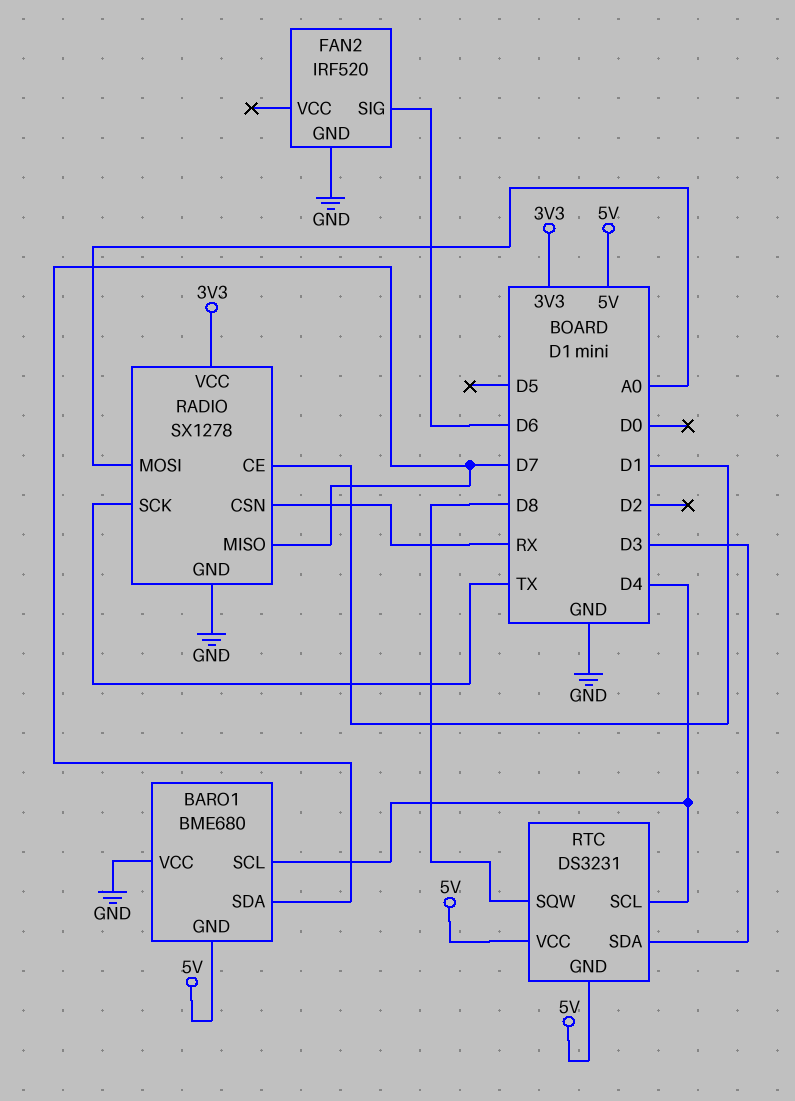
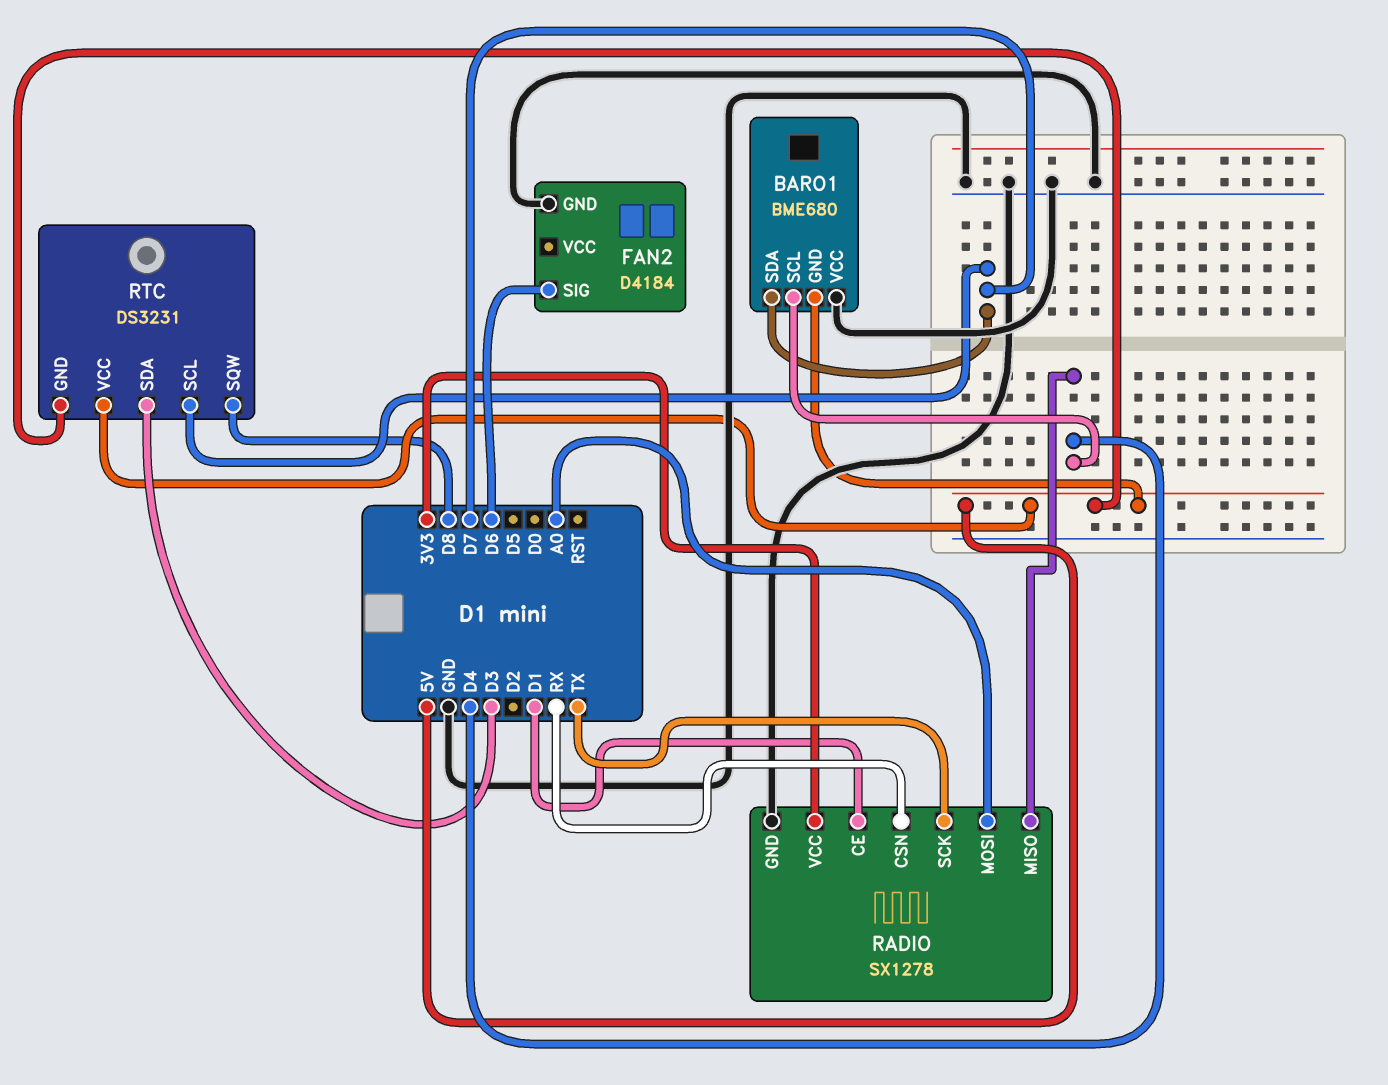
FAN2: IRF520 -> D4184
RADIO pin MISO: D7 -> D4
RTC pin SCL: D4 -> D7

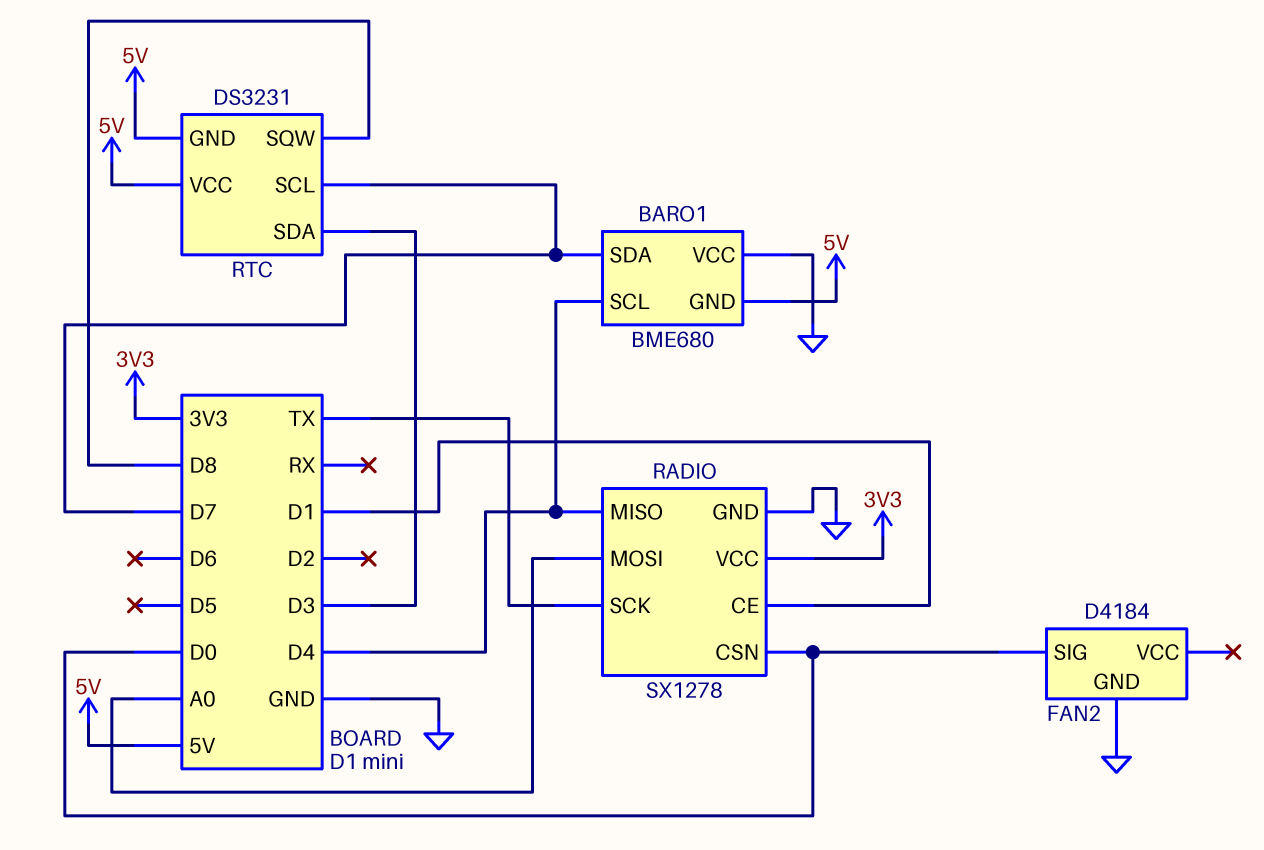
FAN2 pin SIG: D6 -> D0
RADIO pin CSN: RX -> D0

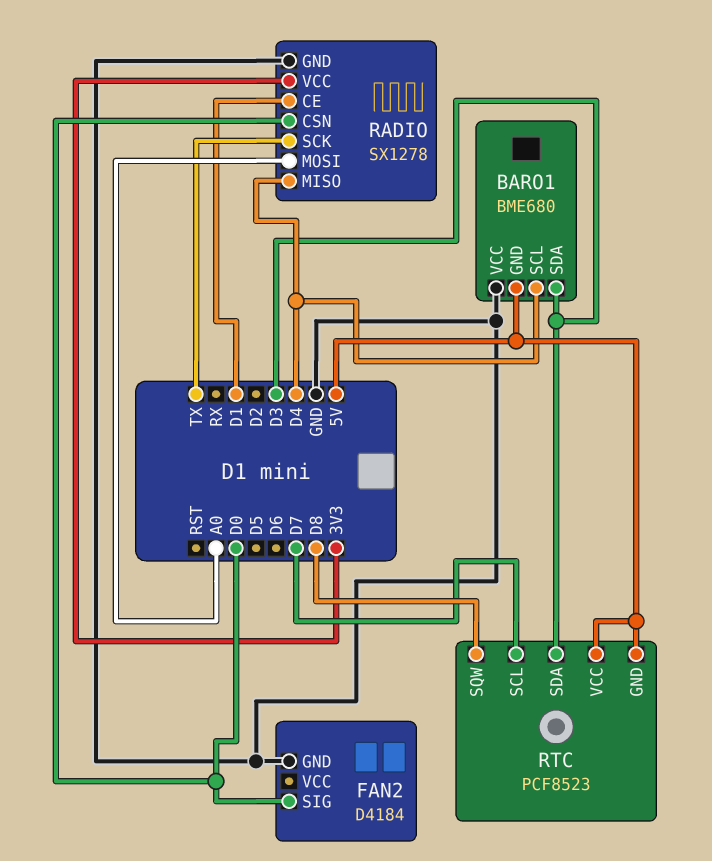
BARO1 pin SDA: D7 -> D3
RTC: DS3231 -> PCF8523

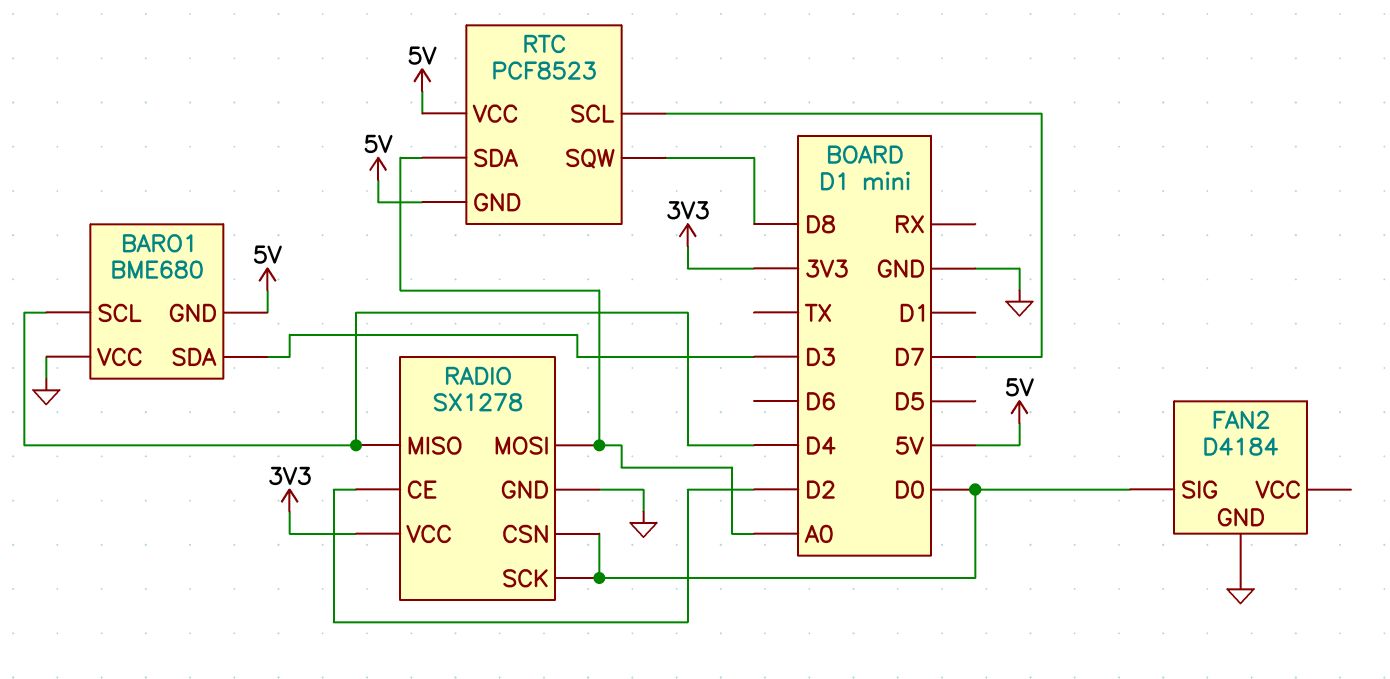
RADIO pin CE: D1 -> D2
RADIO pin SCK: TX -> D0
RTC pin SDA: D3 -> A0

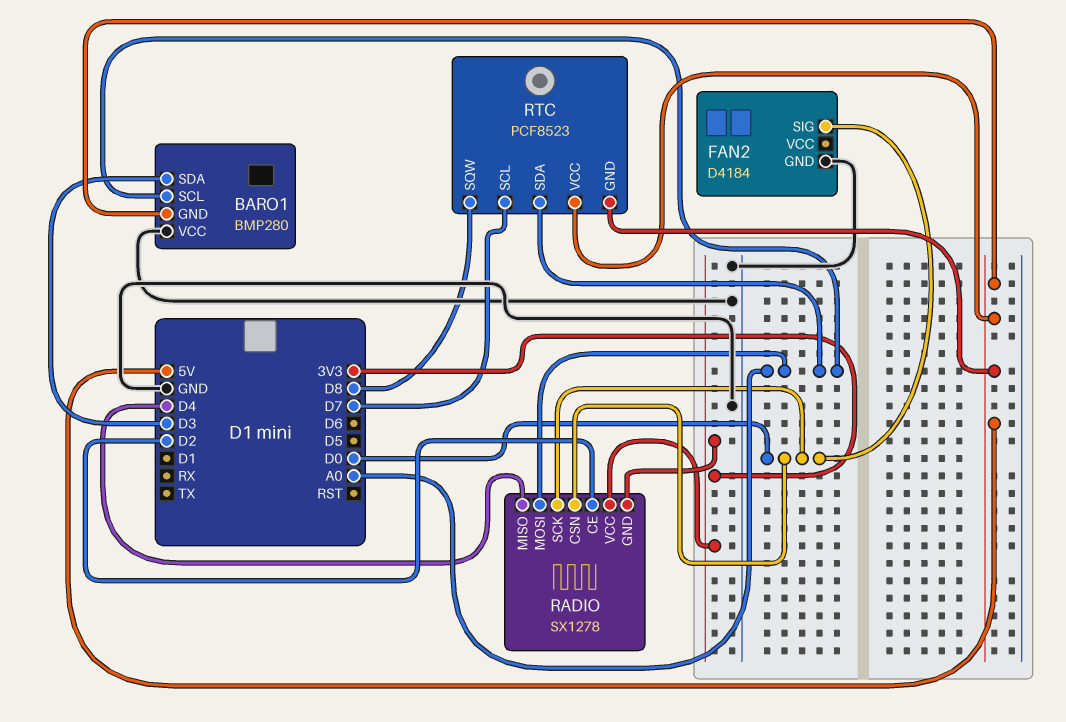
BARO1: BME680 -> BMP280
BARO1 pin SCL: D4 -> A0
RADIO pin GND: GND -> 3V3

